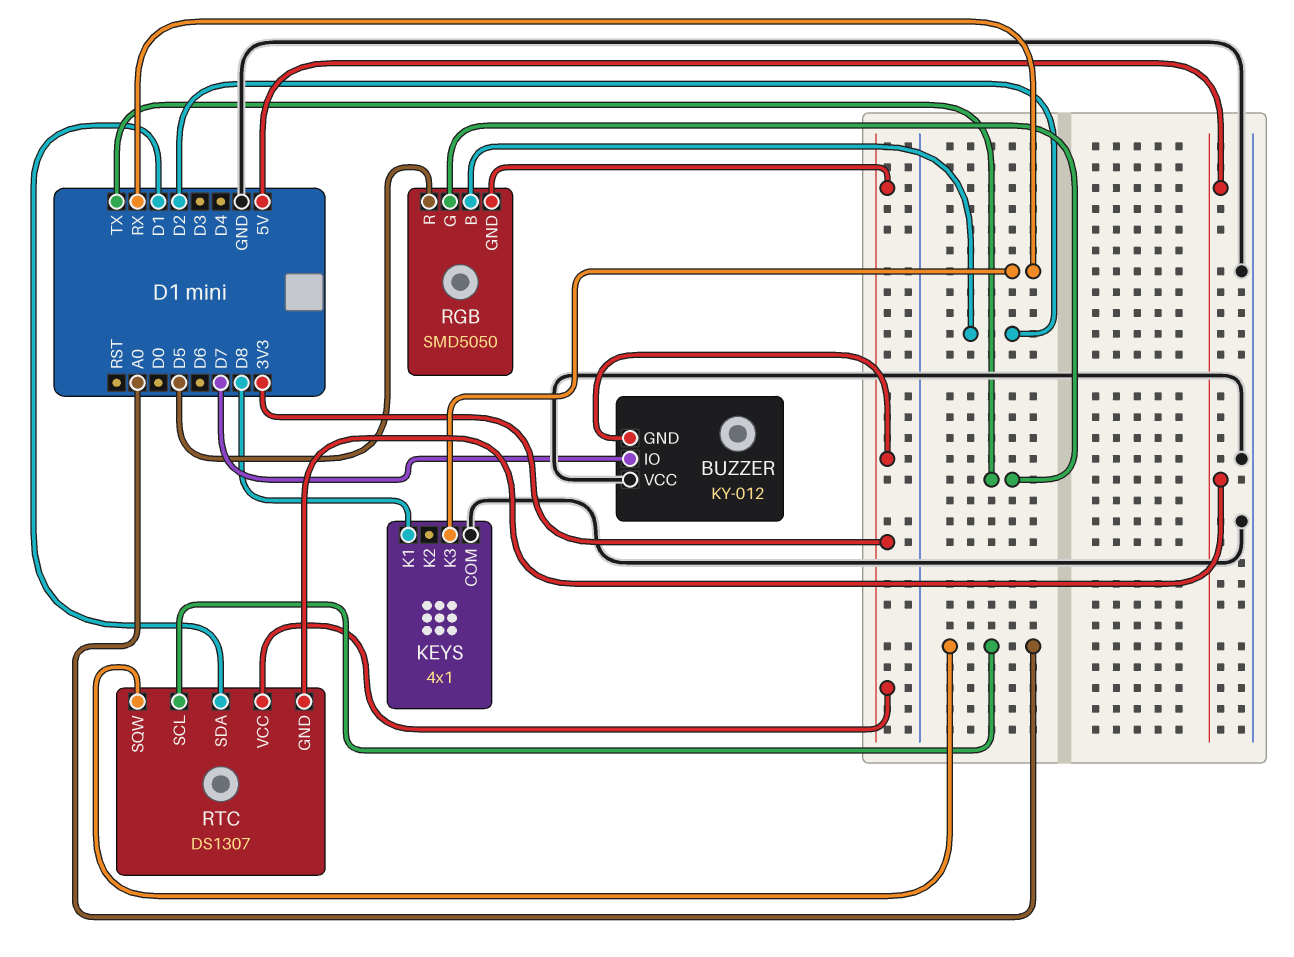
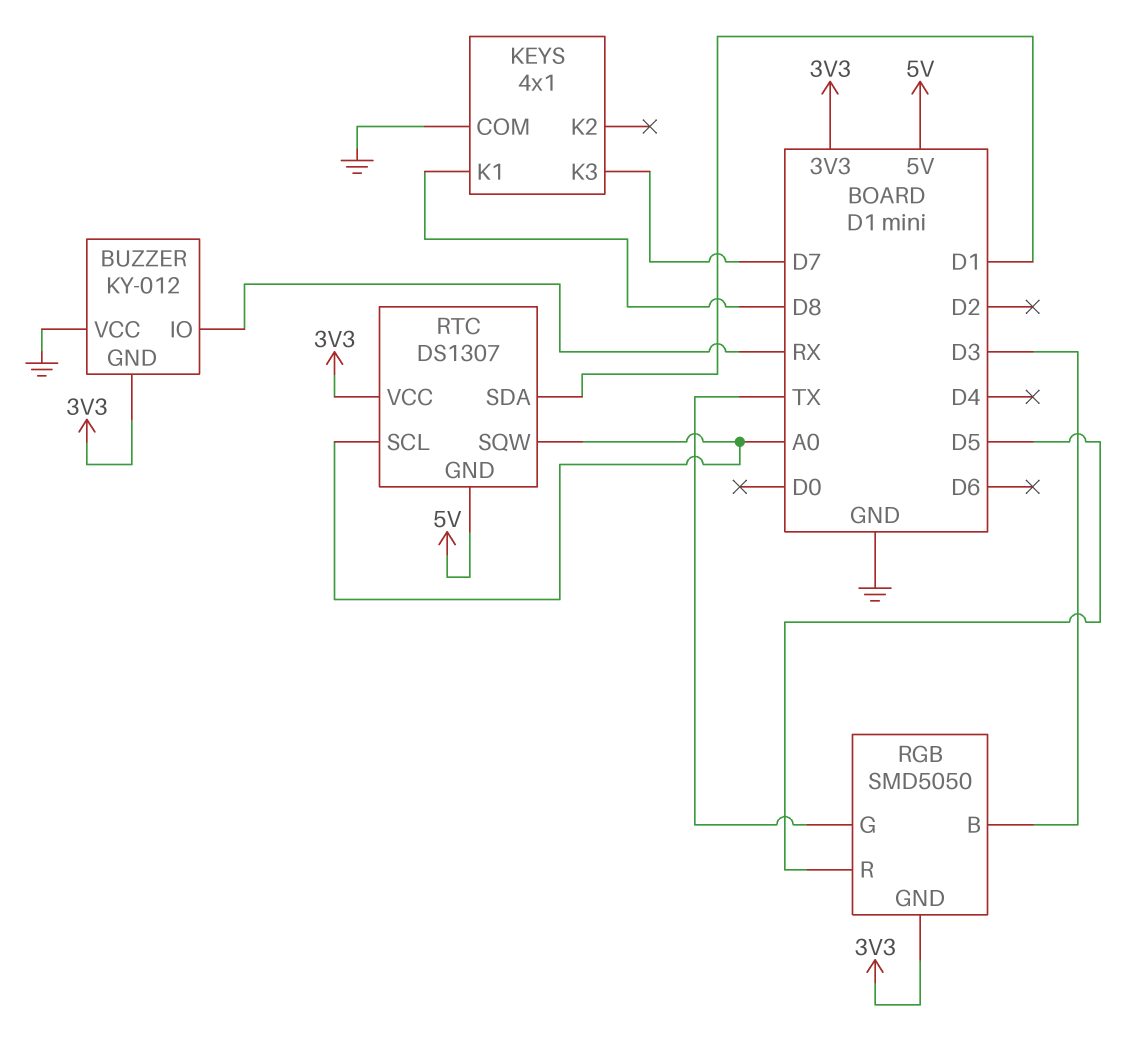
BUZZER pin IO: D7 -> RX
KEYS pin K3: RX -> D7
RGB pin B: D2 -> D3

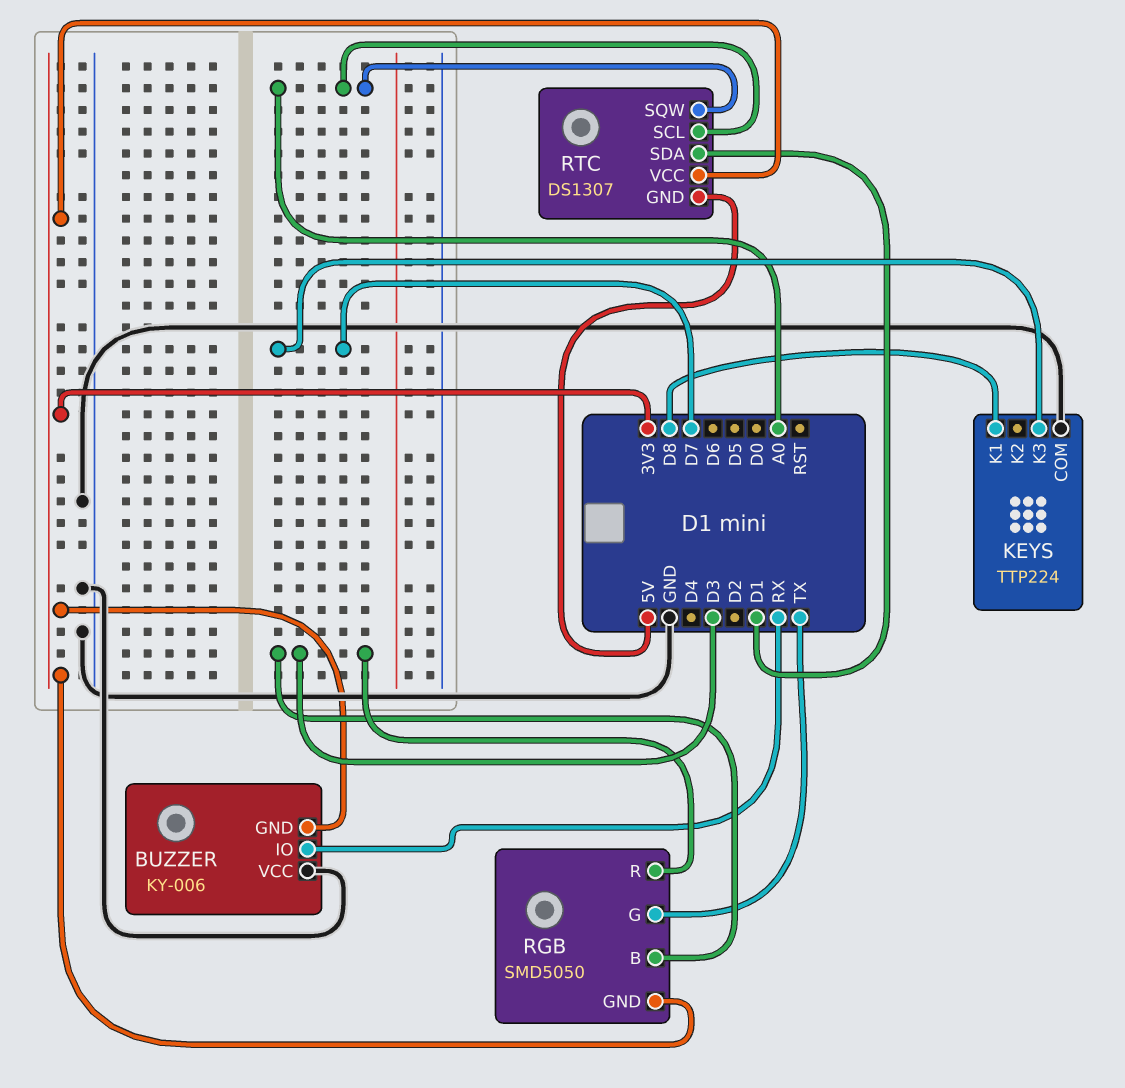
BUZZER: KY-012 -> KY-006
KEYS: 4x1 -> TTP224
RGB pin R: D5 -> D3

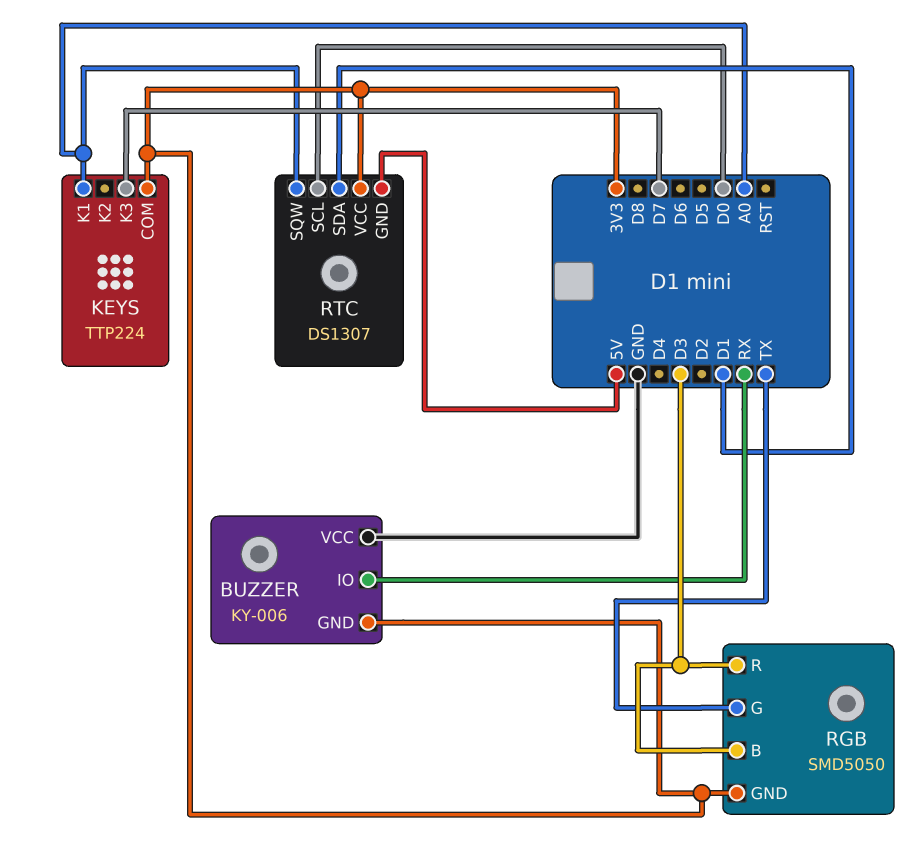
KEYS pin COM: GND -> 3V3
KEYS pin K1: D8 -> A0
RTC pin SCL: A0 -> D0

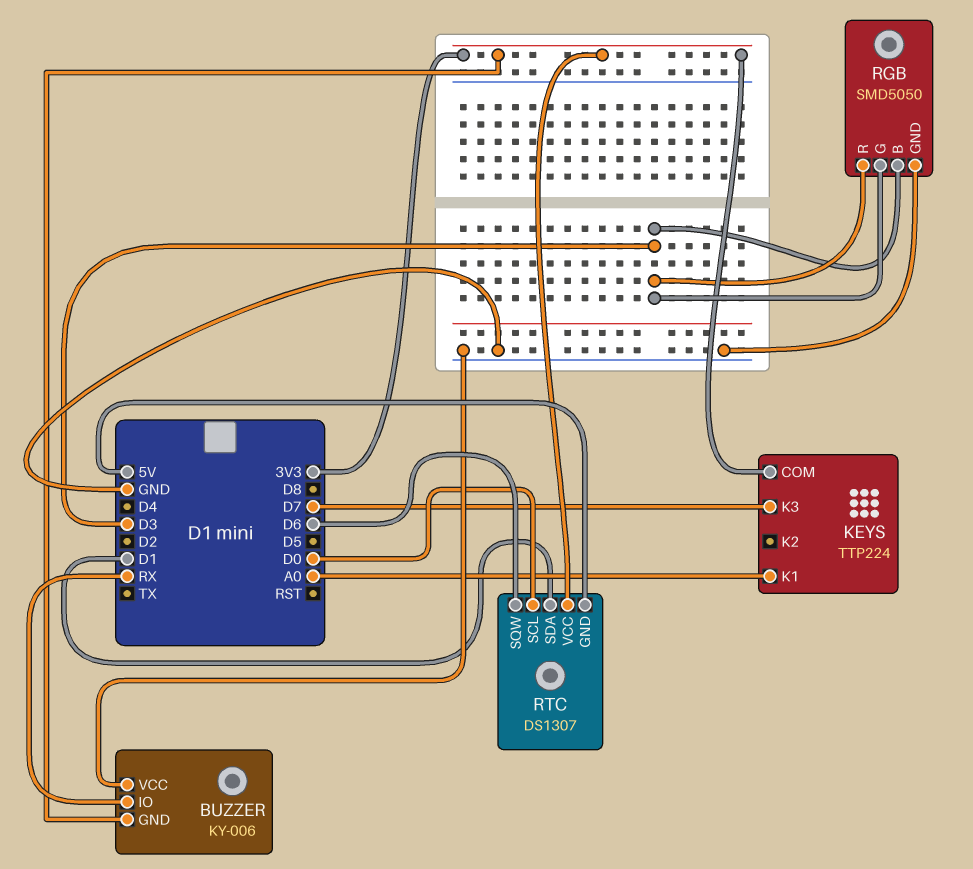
RGB pin G: TX -> D3
RGB pin GND: 3V3 -> GND
RTC pin SQW: A0 -> D6

